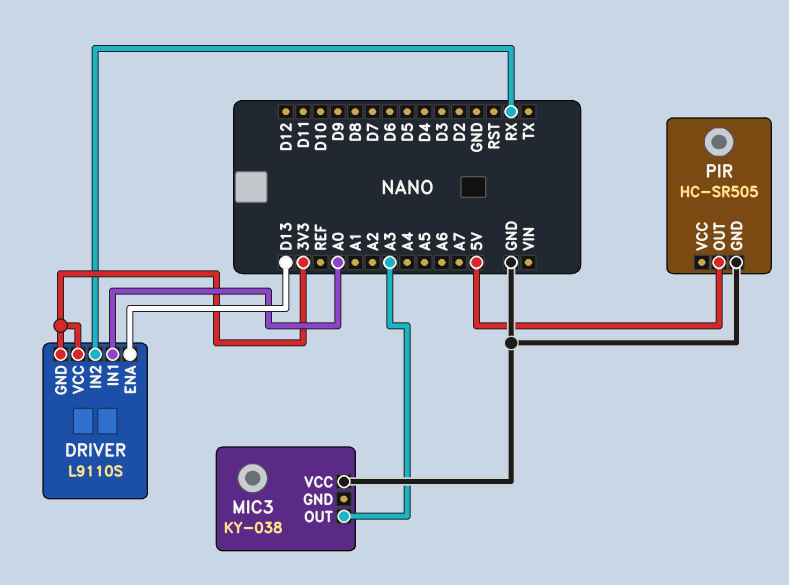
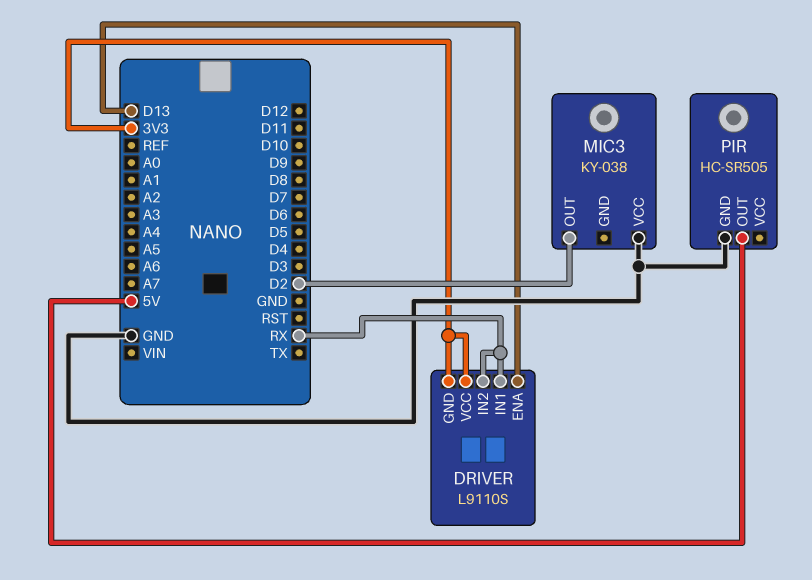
DRIVER pin IN1: A0 -> RX
MIC3 pin OUT: A3 -> D2

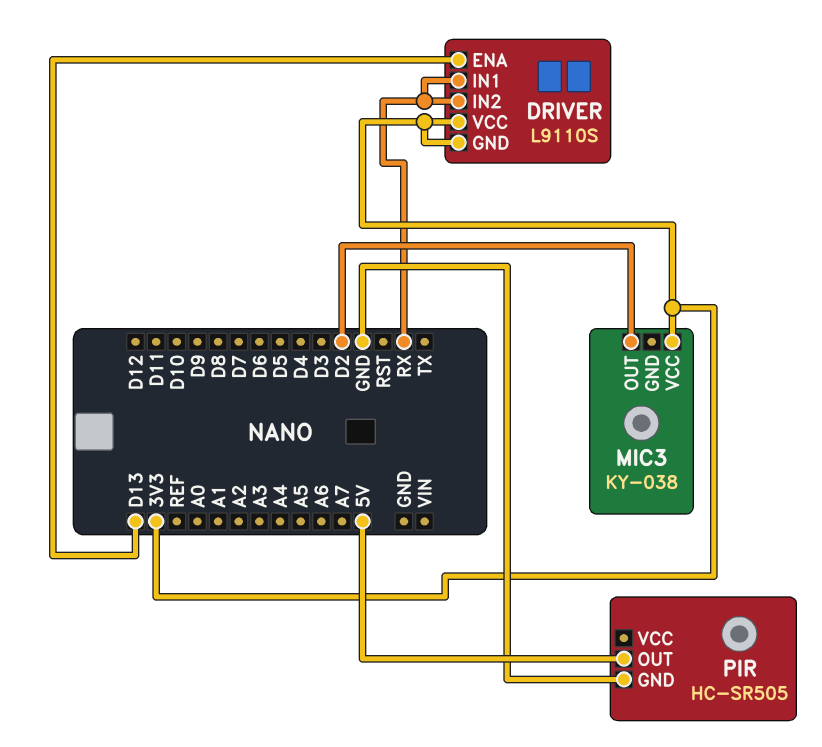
MIC3 pin VCC: GND -> 3V3

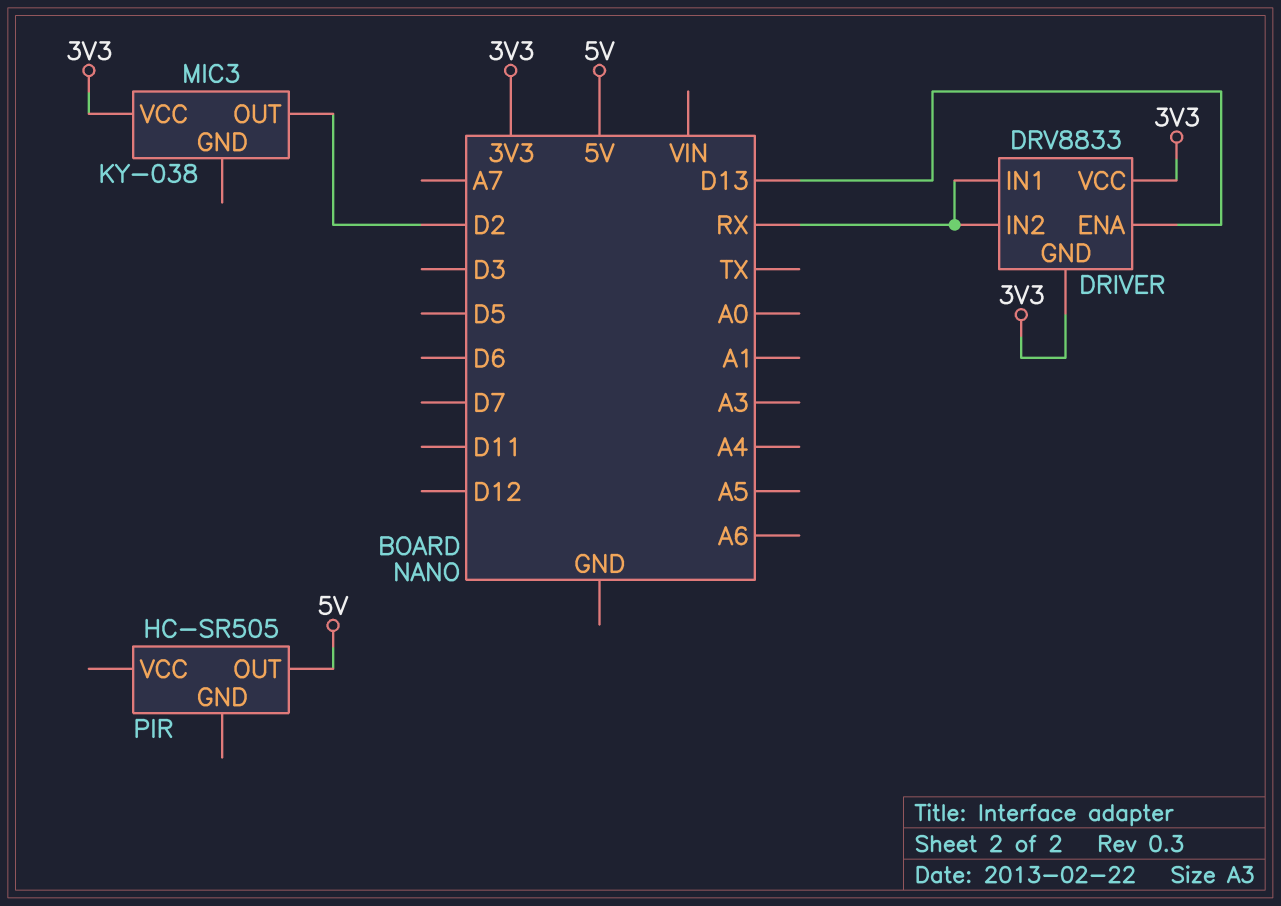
DRIVER: L9110S -> DRV8833
PIR pin GND: GND -> none

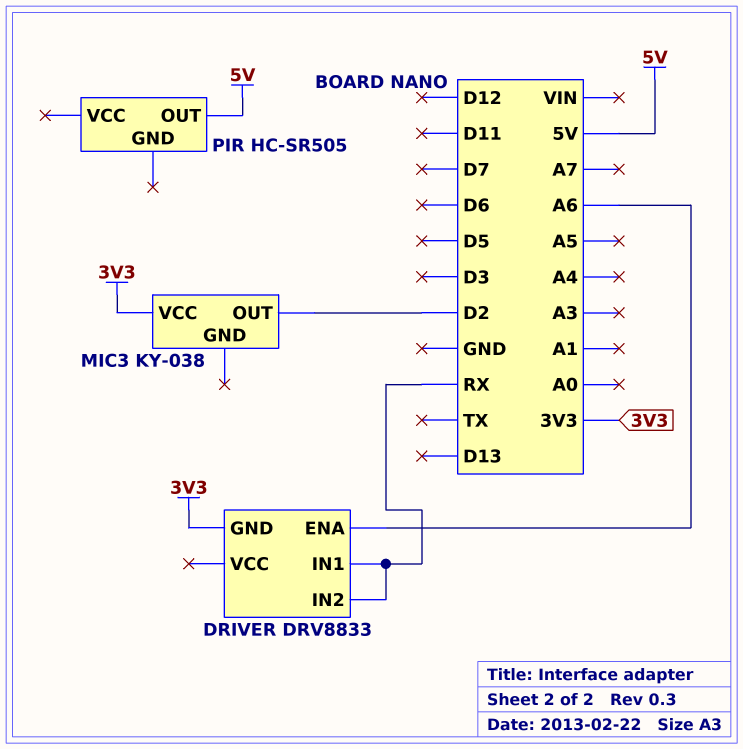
DRIVER pin ENA: D13 -> A6
DRIVER pin VCC: 3V3 -> none

